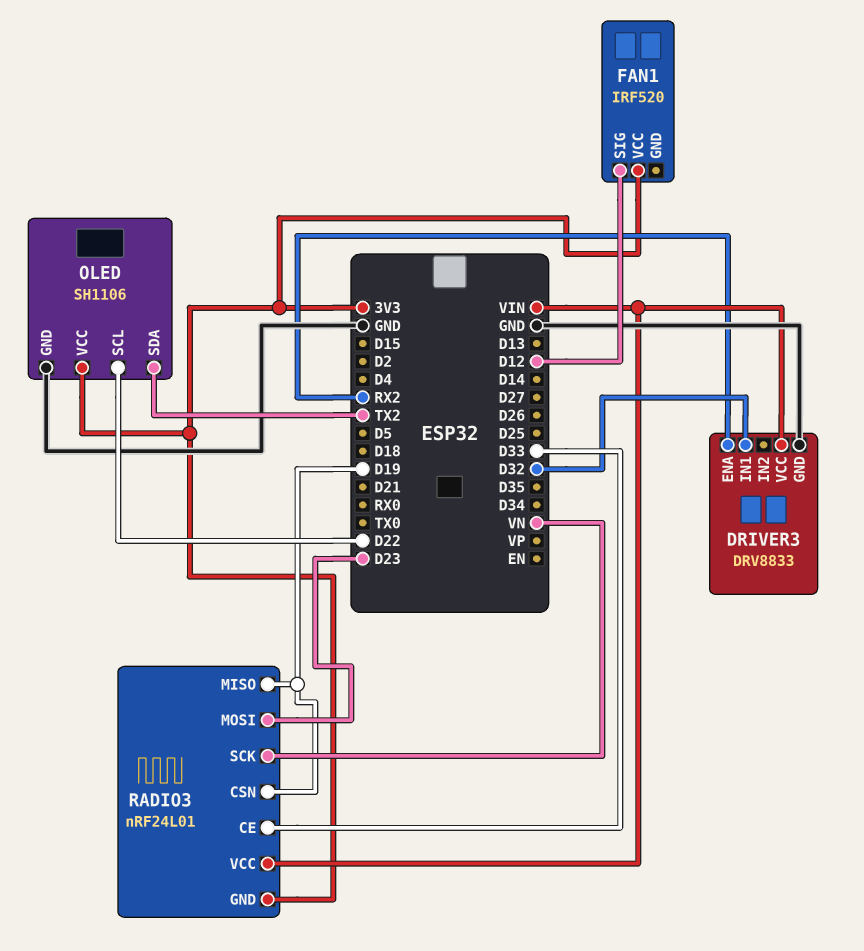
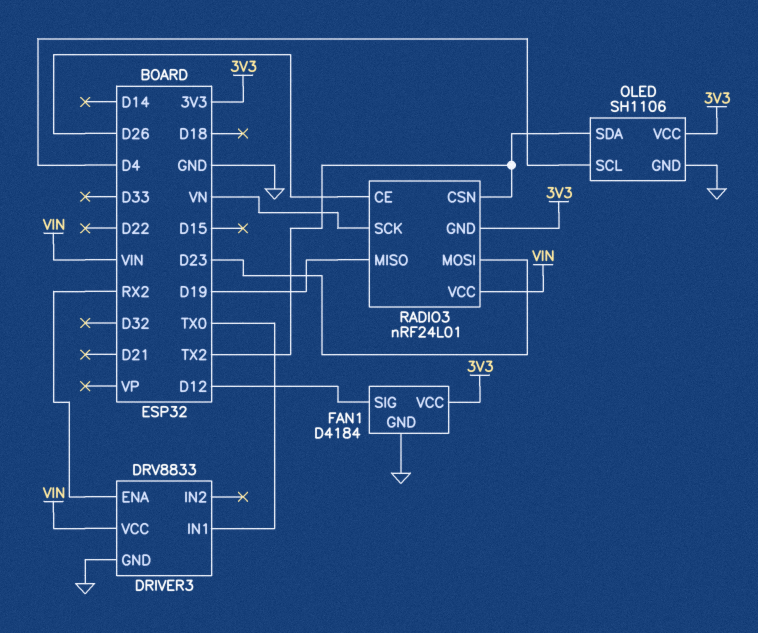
DRIVER3 pin IN1: D32 -> TX0
FAN1: IRF520 -> D4184
FAN1 pin GND: none -> GND
OLED pin SCL: D22 -> D4
RADIO3 pin CE: D33 -> D26
RADIO3 pin CSN: D19 -> TX2

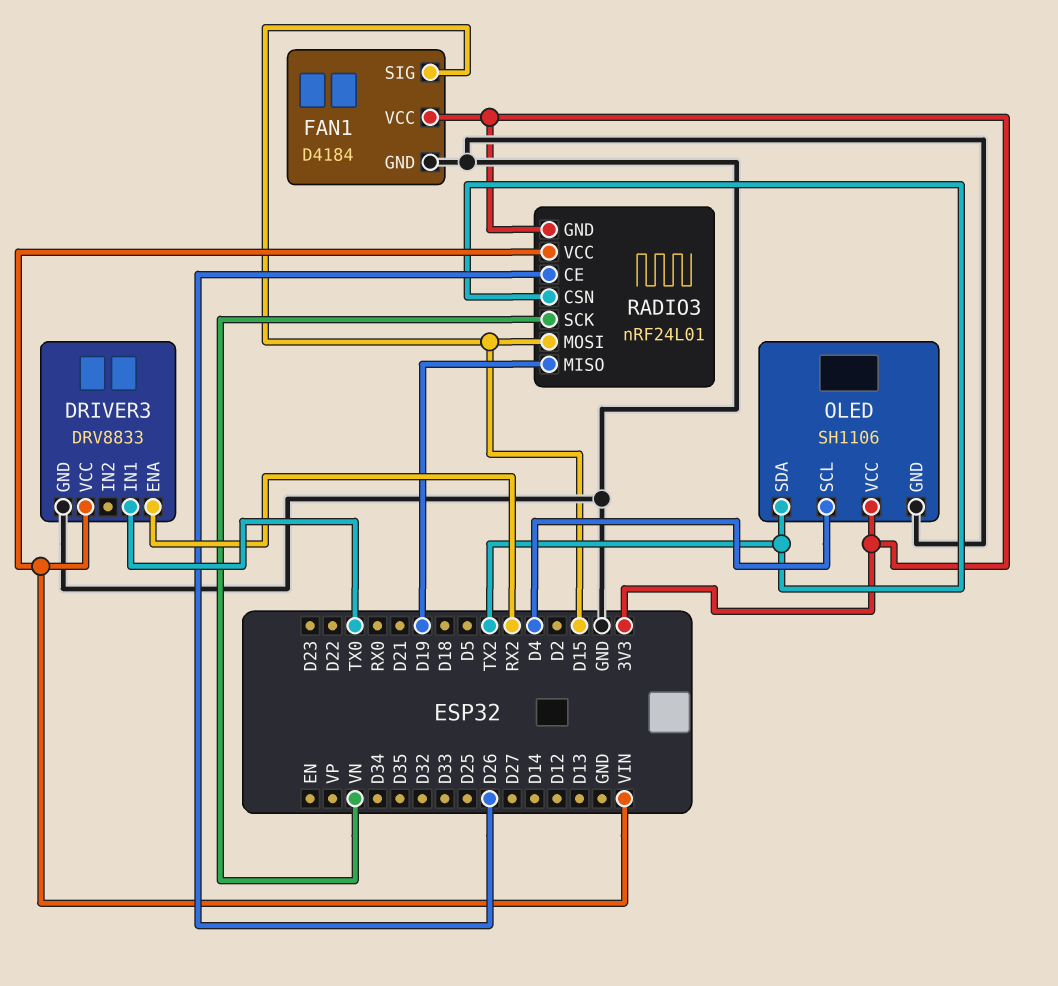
FAN1 pin SIG: D12 -> D15
RADIO3 pin MOSI: D23 -> D15

